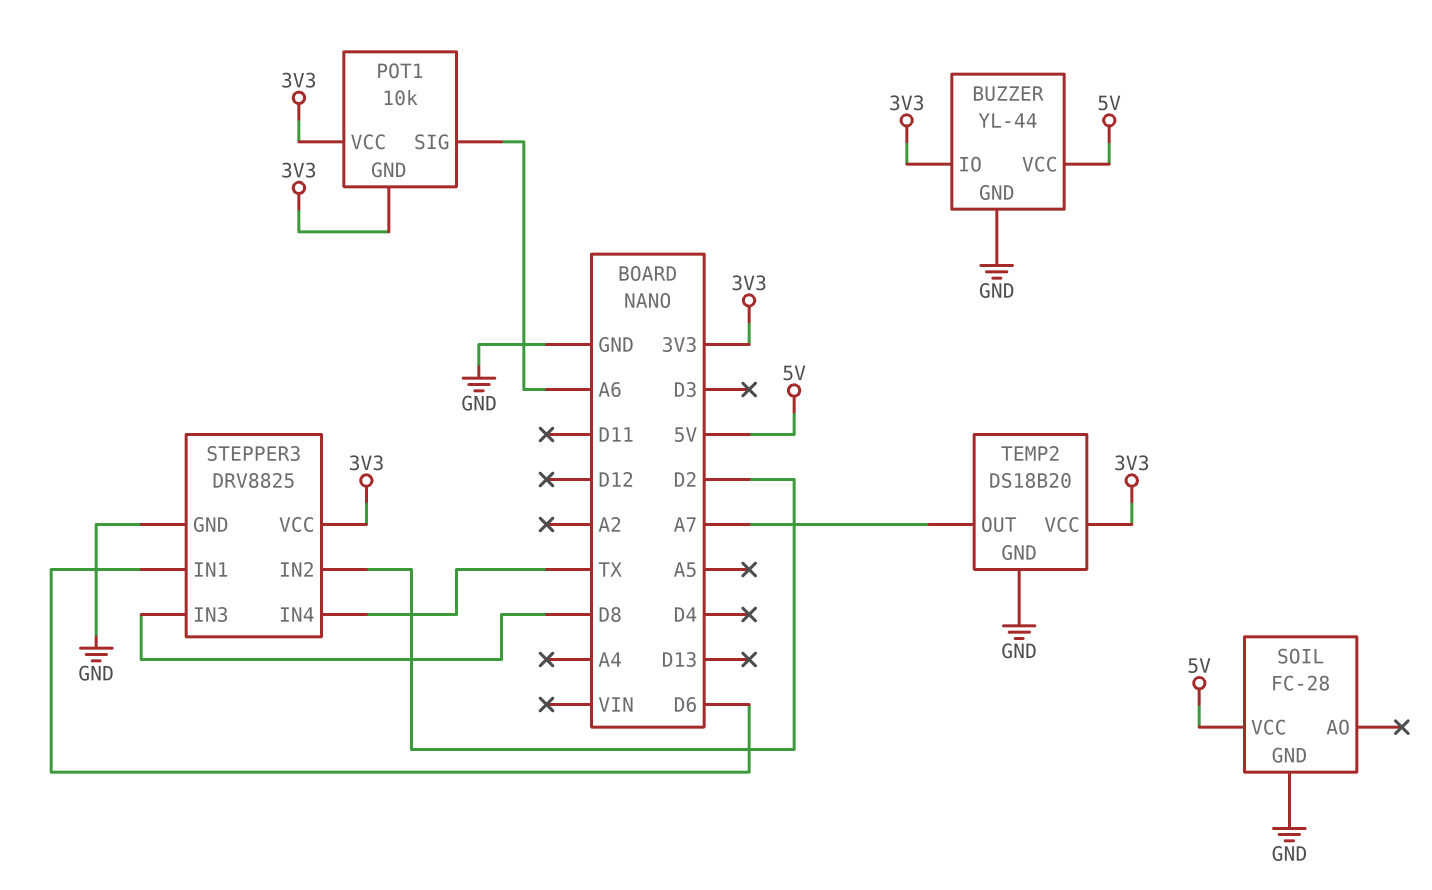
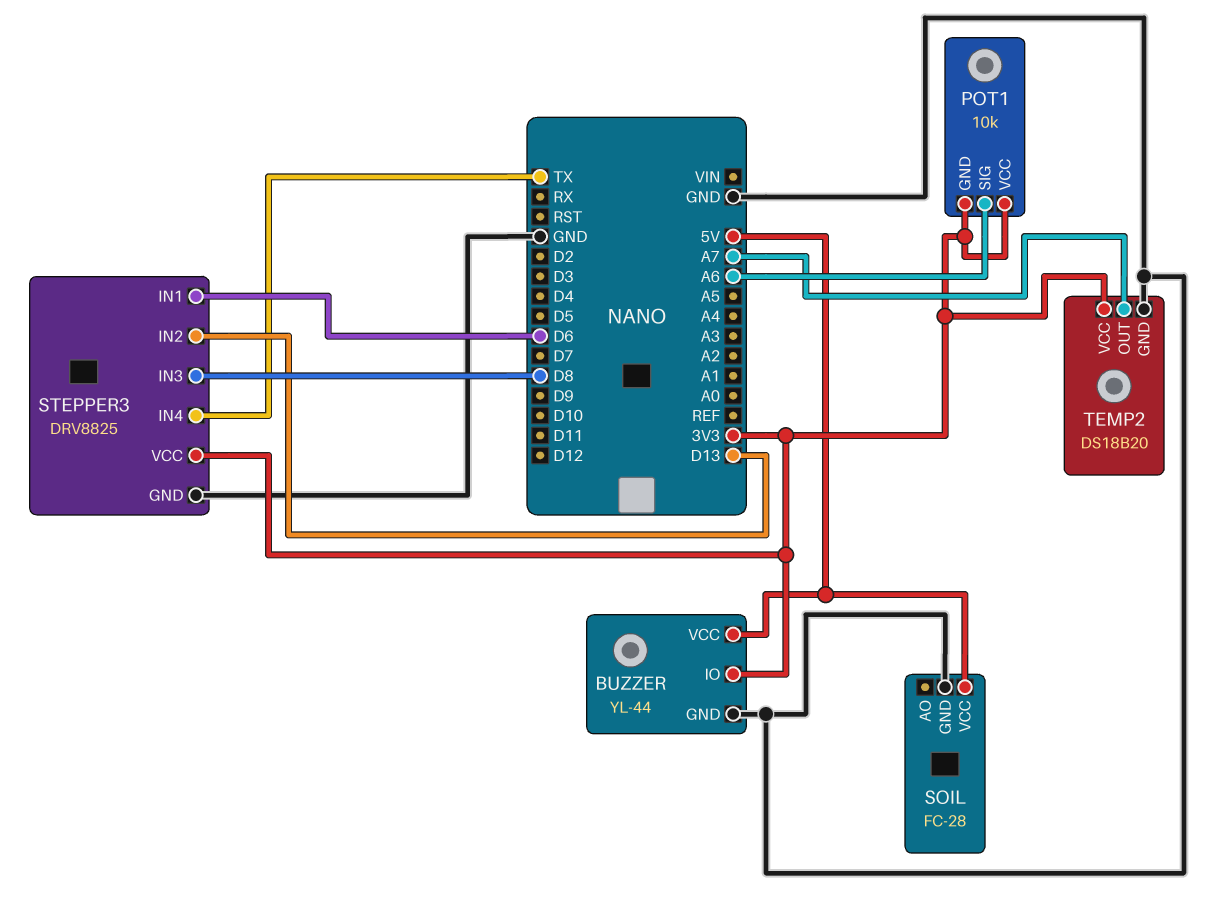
STEPPER3 pin IN2: D2 -> D13

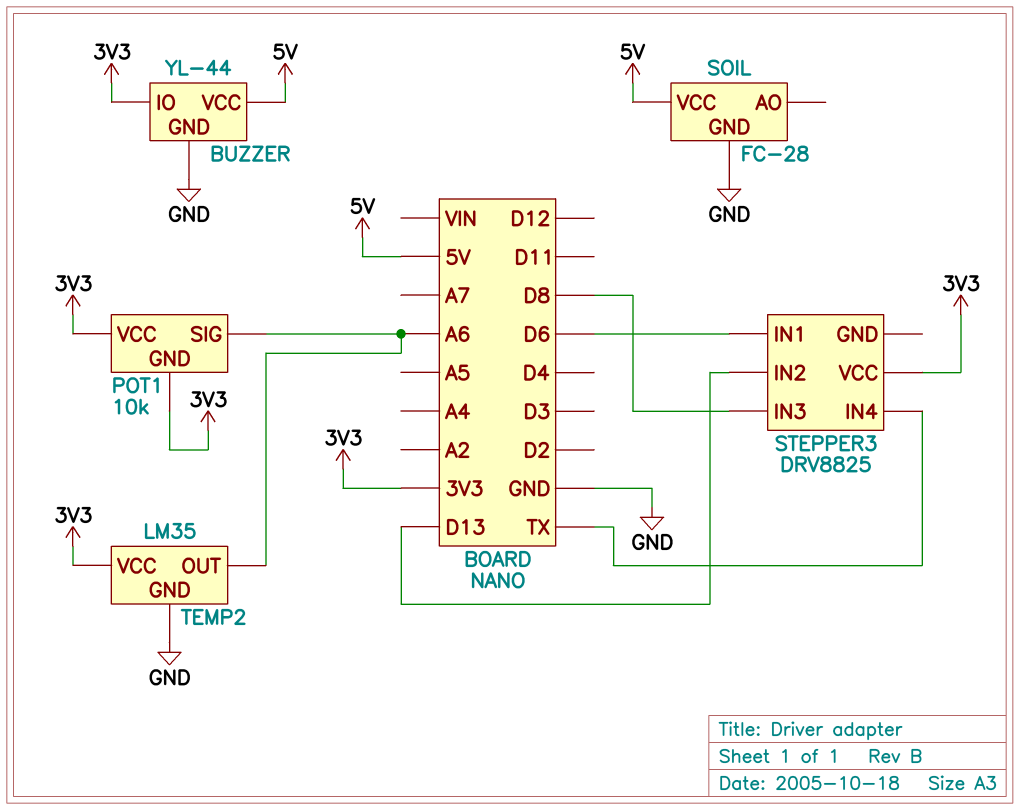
STEPPER3 pin GND: GND -> none
TEMP2: DS18B20 -> LM35
TEMP2 pin OUT: A7 -> A6

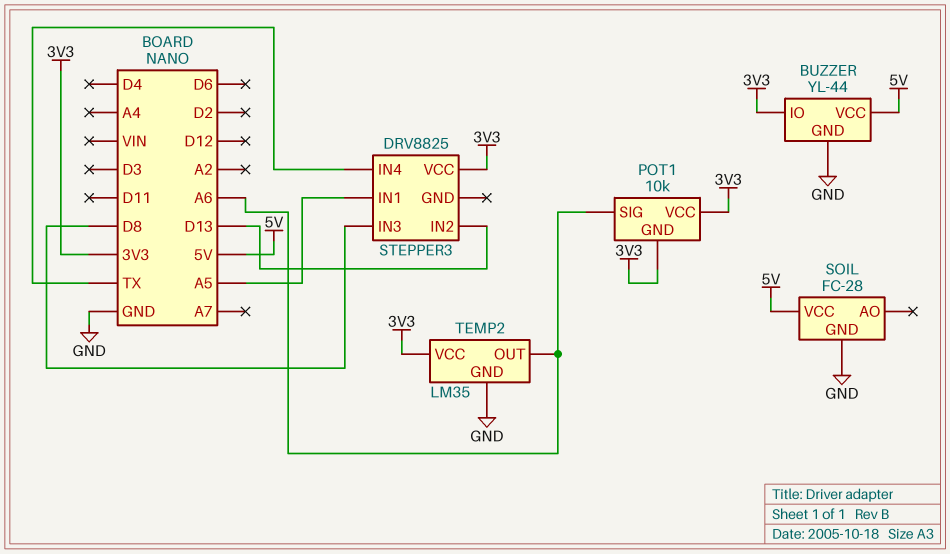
STEPPER3 pin IN1: D6 -> A5

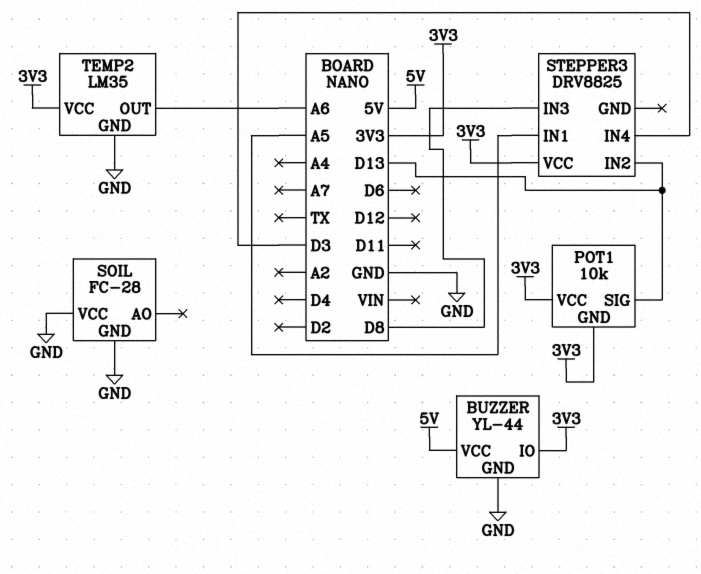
POT1 pin SIG: A6 -> D13
SOIL pin VCC: 5V -> GND
STEPPER3 pin IN4: TX -> D3

